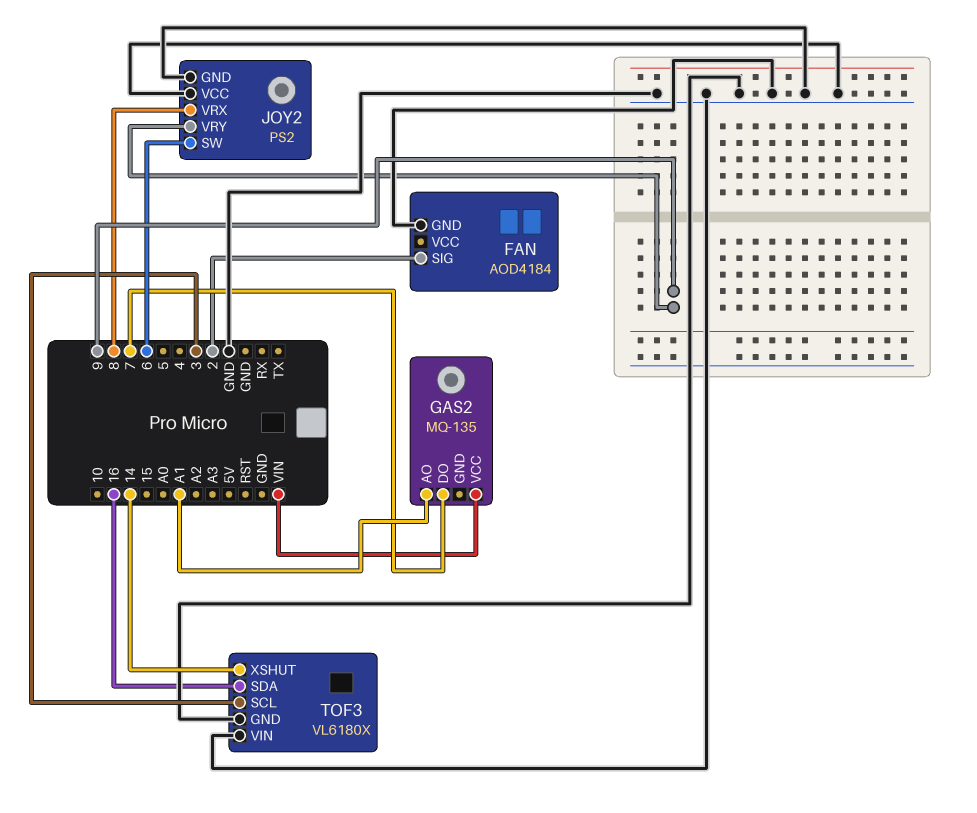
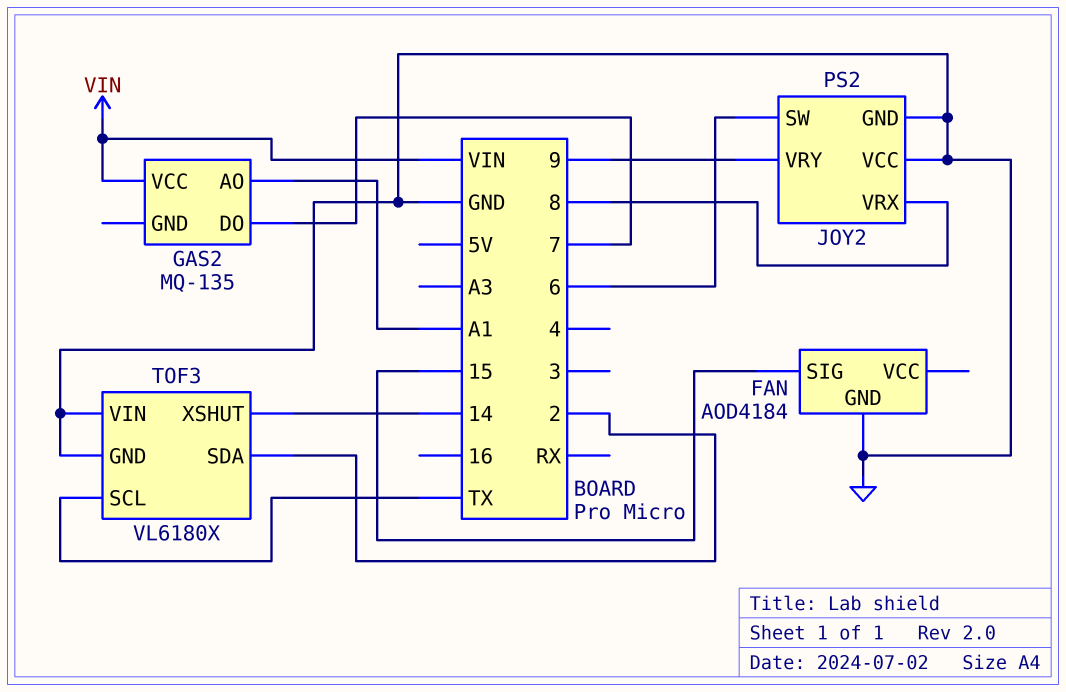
FAN pin SIG: 2 -> 15
TOF3 pin SCL: 3 -> TX
TOF3 pin SDA: 16 -> 2

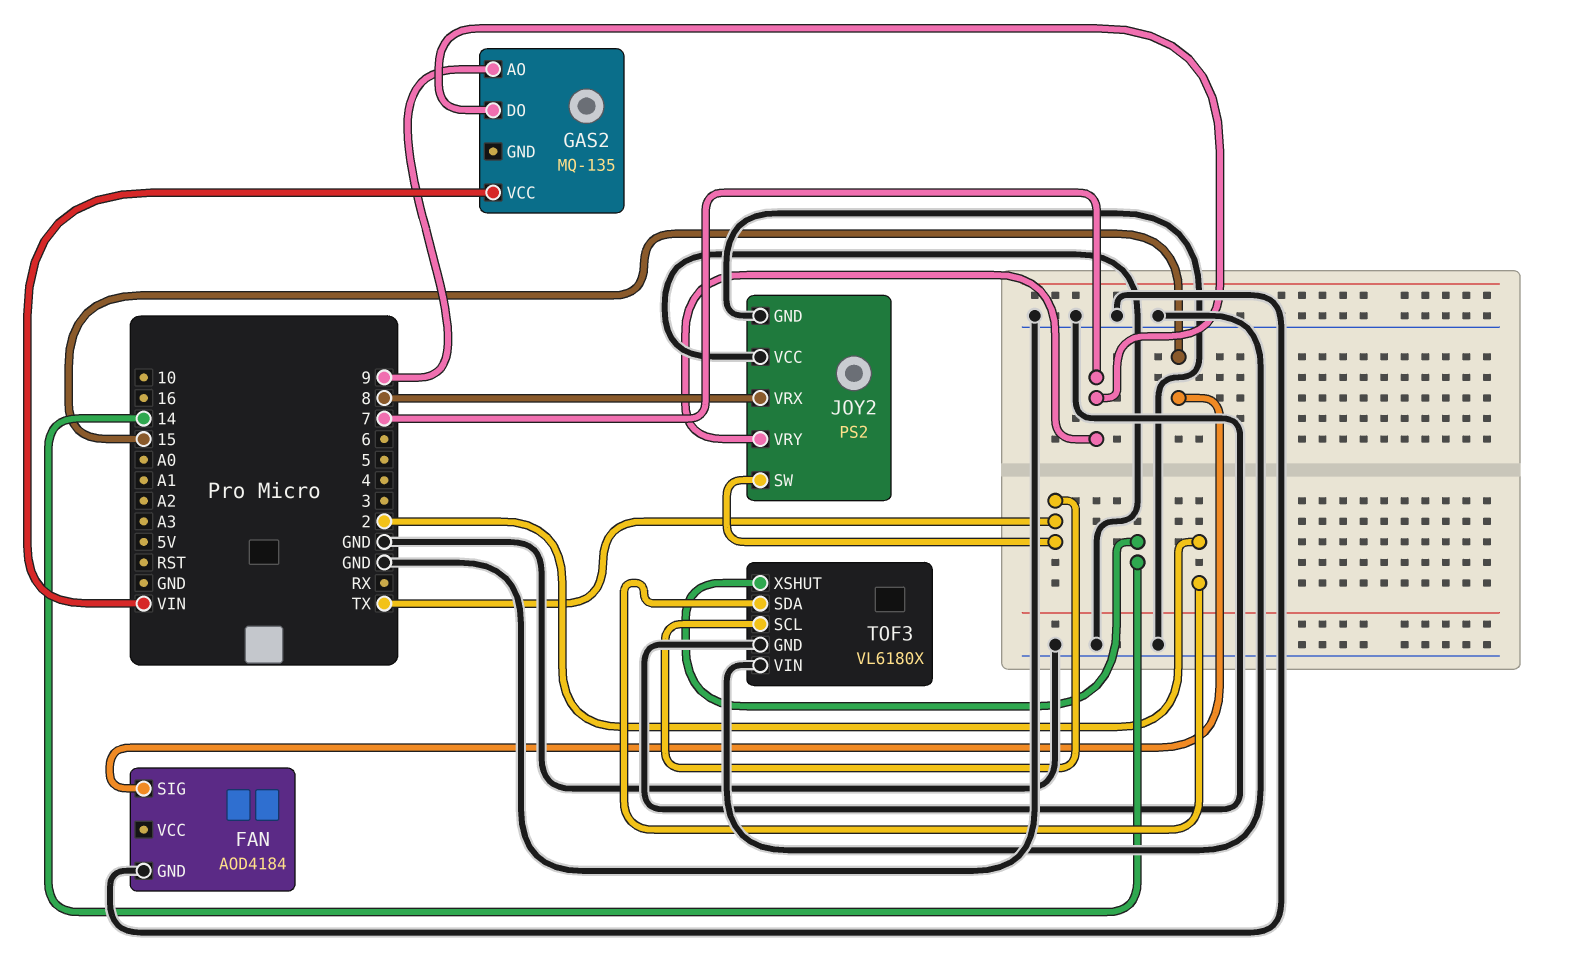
GAS2 pin AO: A1 -> 9
JOY2 pin SW: 6 -> TX
JOY2 pin VRY: 9 -> 7

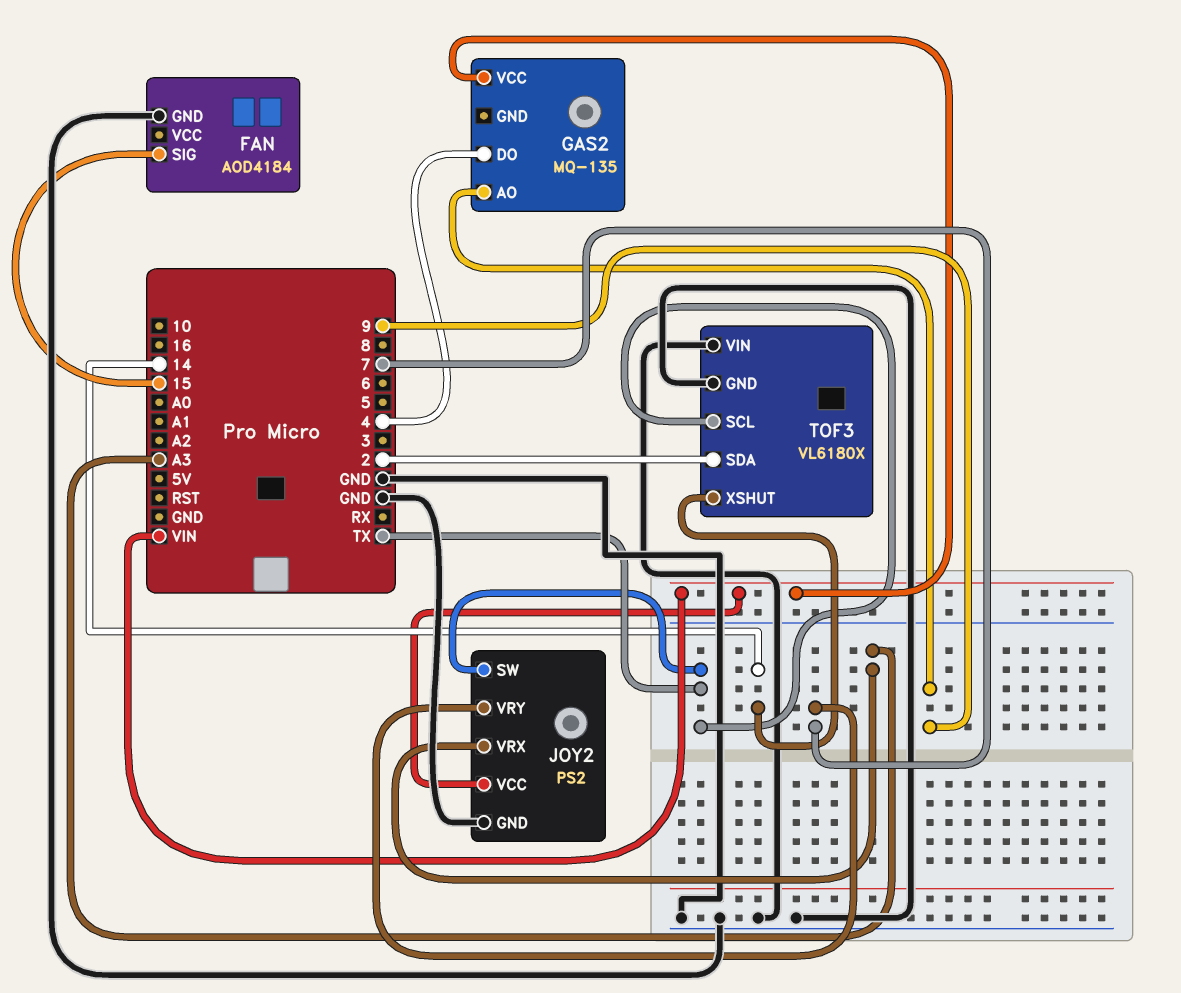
GAS2 pin DO: 7 -> 4
JOY2 pin VCC: GND -> VIN
JOY2 pin VRX: 8 -> A3

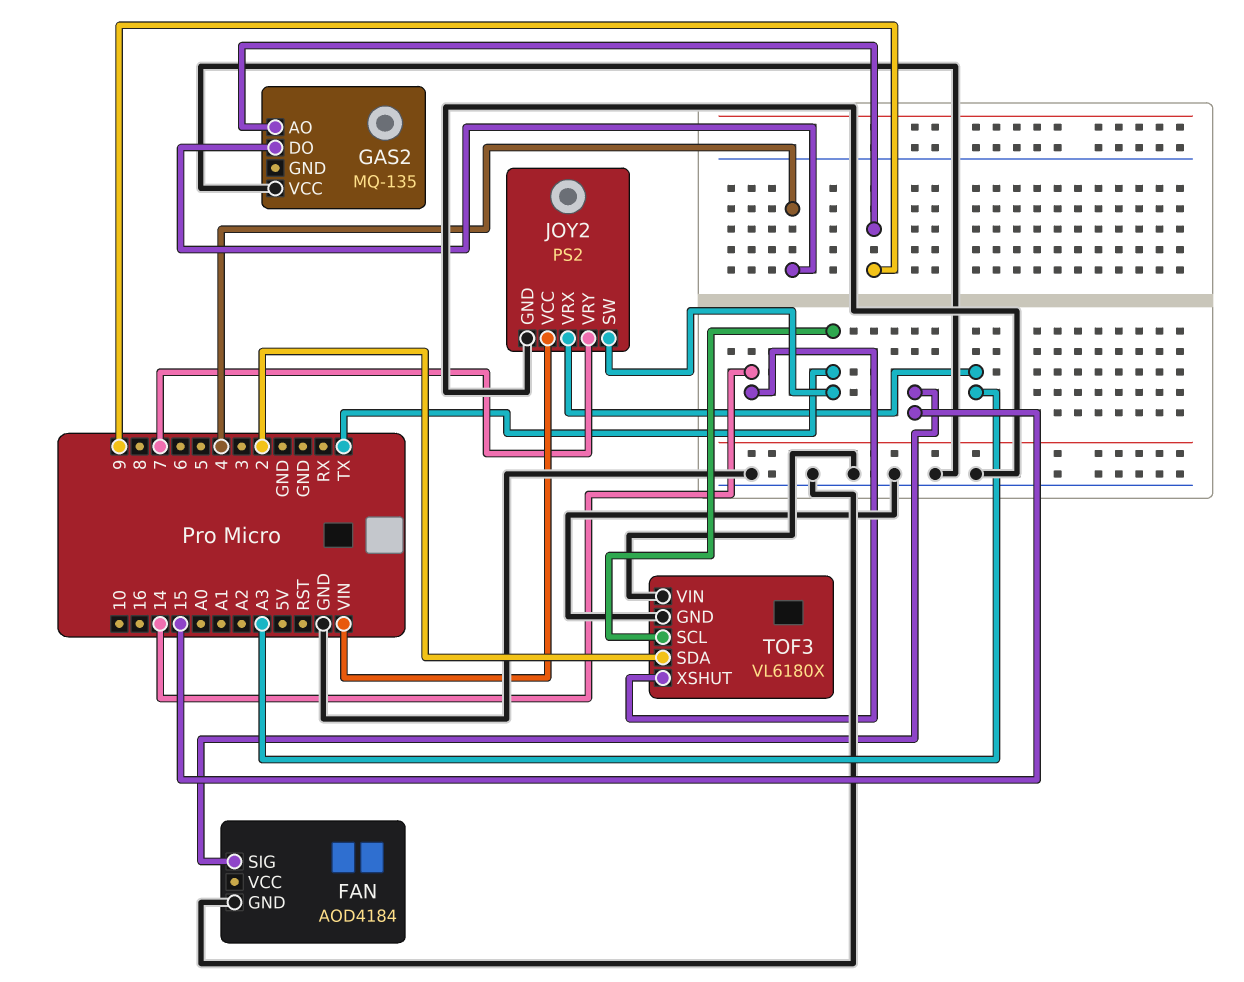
GAS2 pin VCC: VIN -> GND

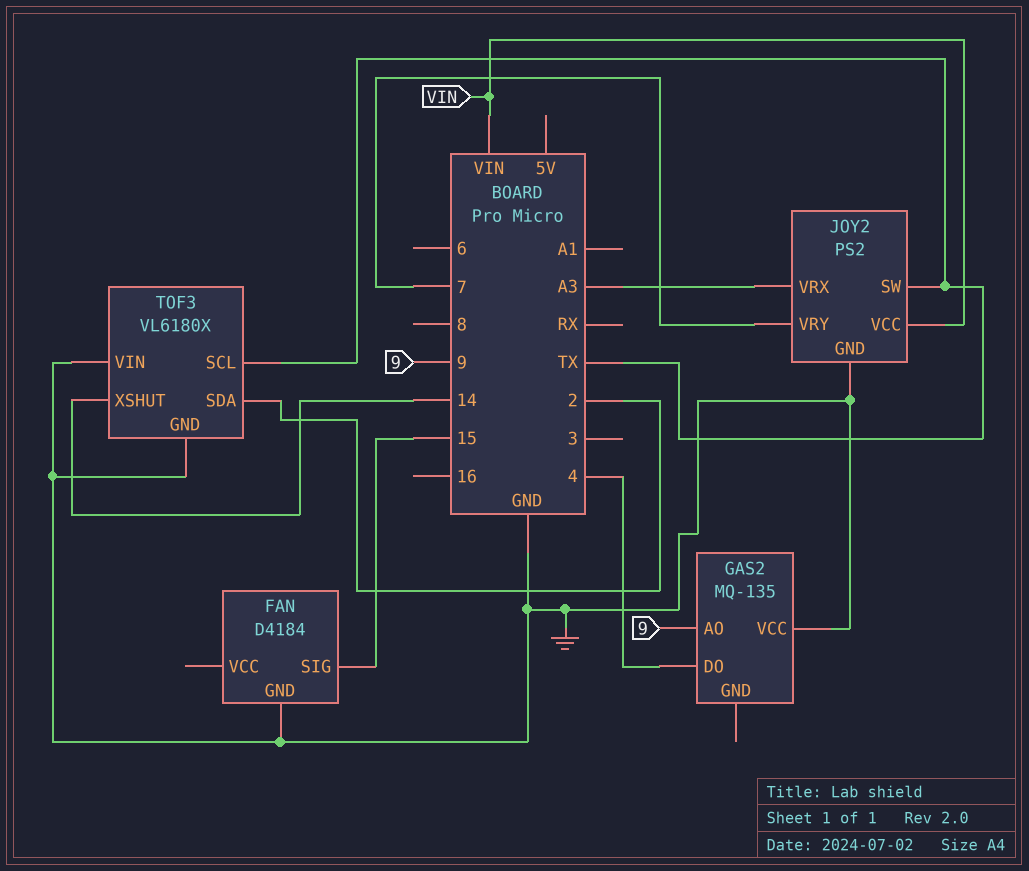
FAN: AOD4184 -> D4184

